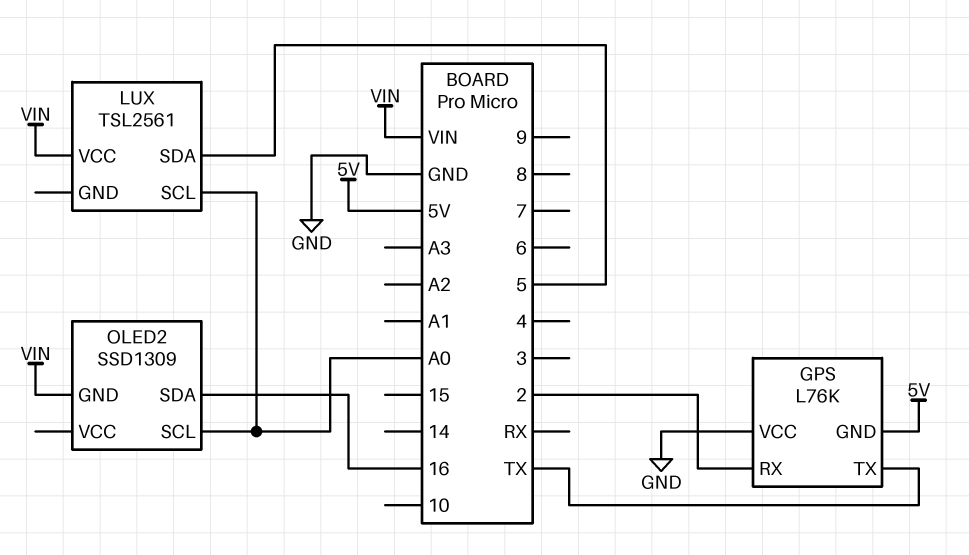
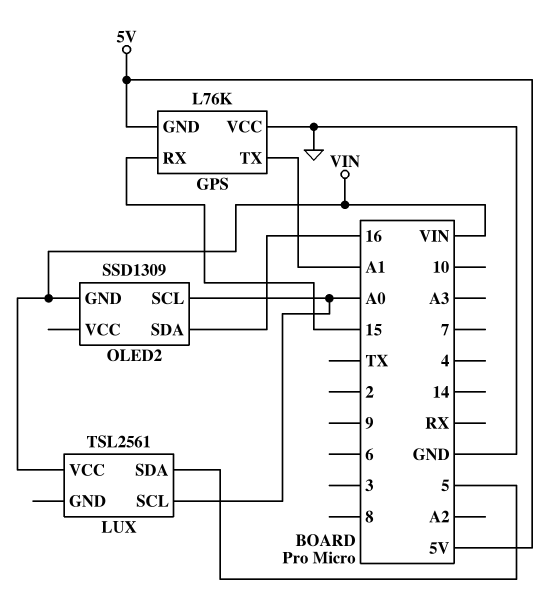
GPS pin RX: 2 -> 15
GPS pin TX: TX -> A1

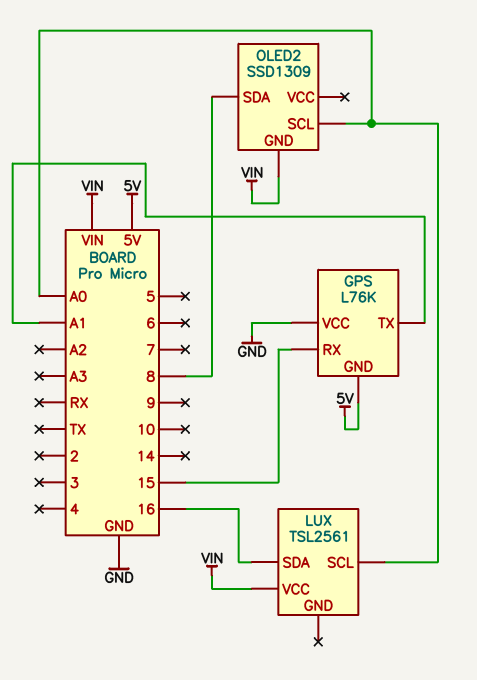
LUX pin SDA: 5 -> 16
OLED2 pin SDA: 16 -> 8

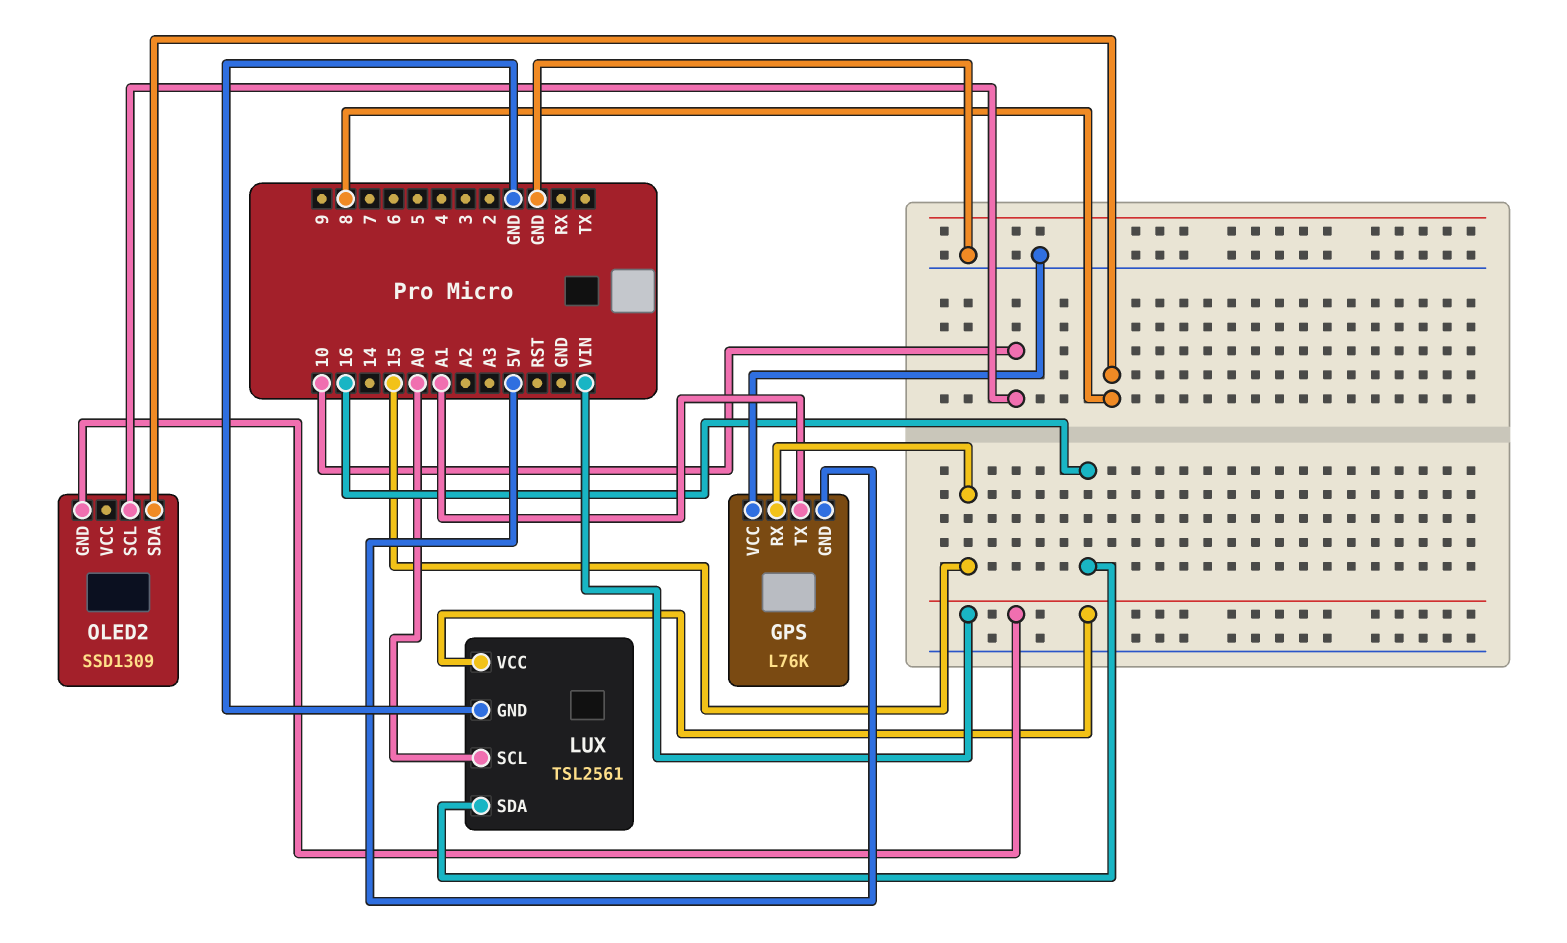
LUX pin GND: none -> GND
OLED2 pin SCL: A0 -> 10

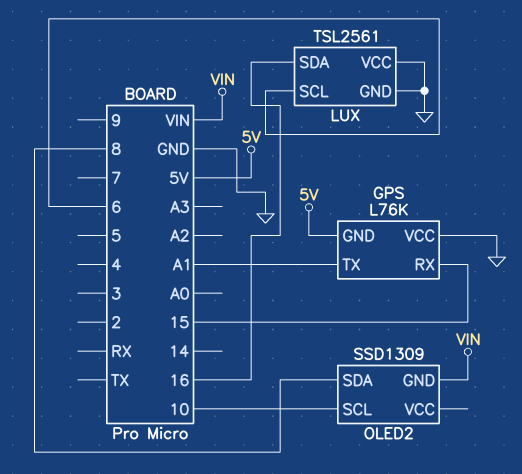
LUX pin SCL: A0 -> 6
LUX pin VCC: VIN -> GND

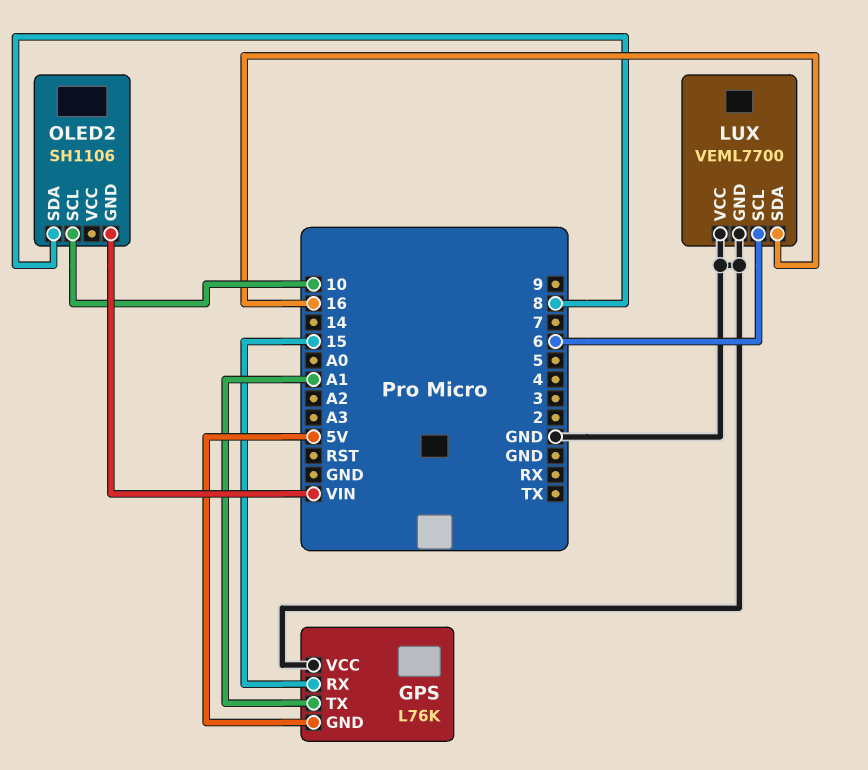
LUX: TSL2561 -> VEML7700
OLED2: SSD1309 -> SH1106

